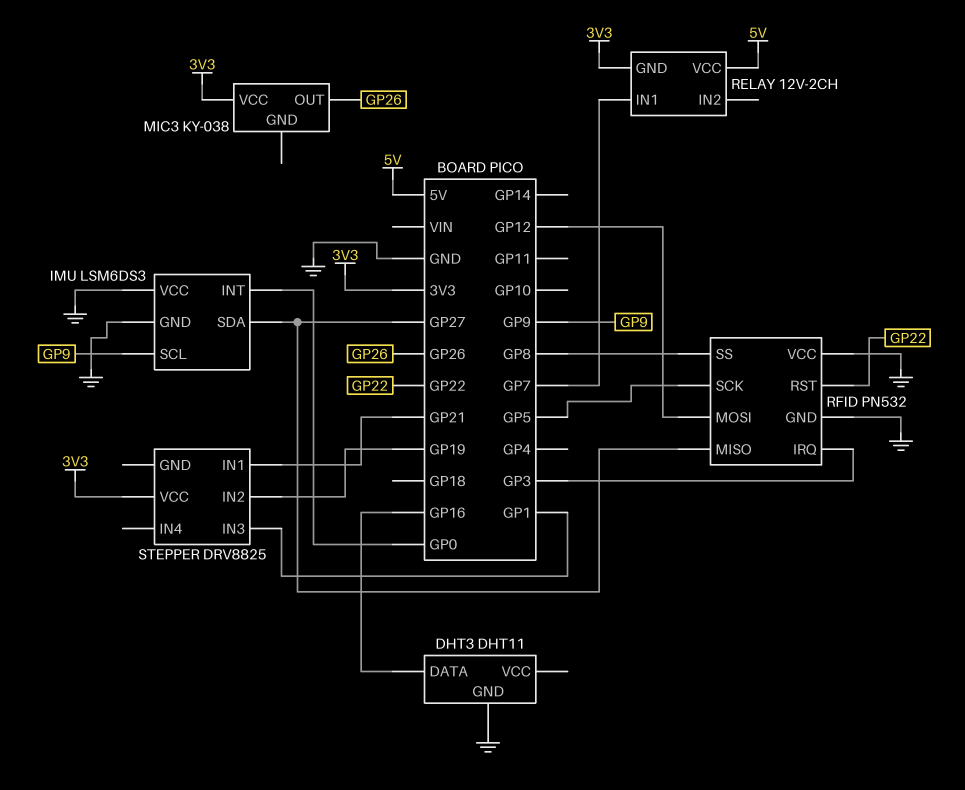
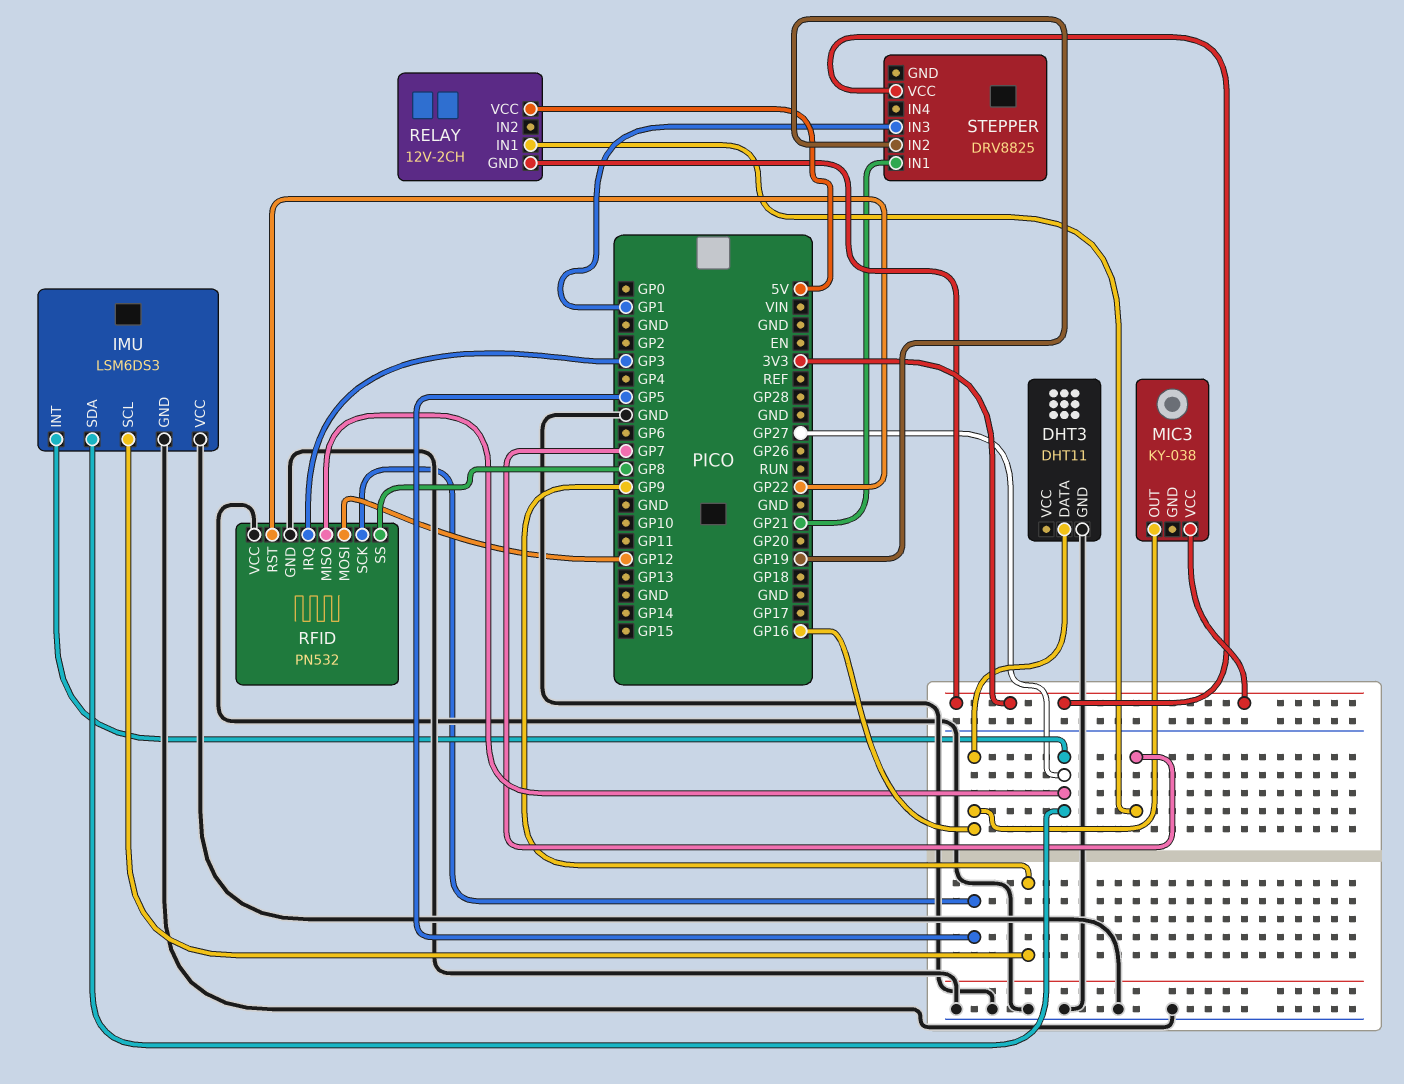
IMU pin INT: GP0 -> GP27
MIC3 pin OUT: GP26 -> GP16

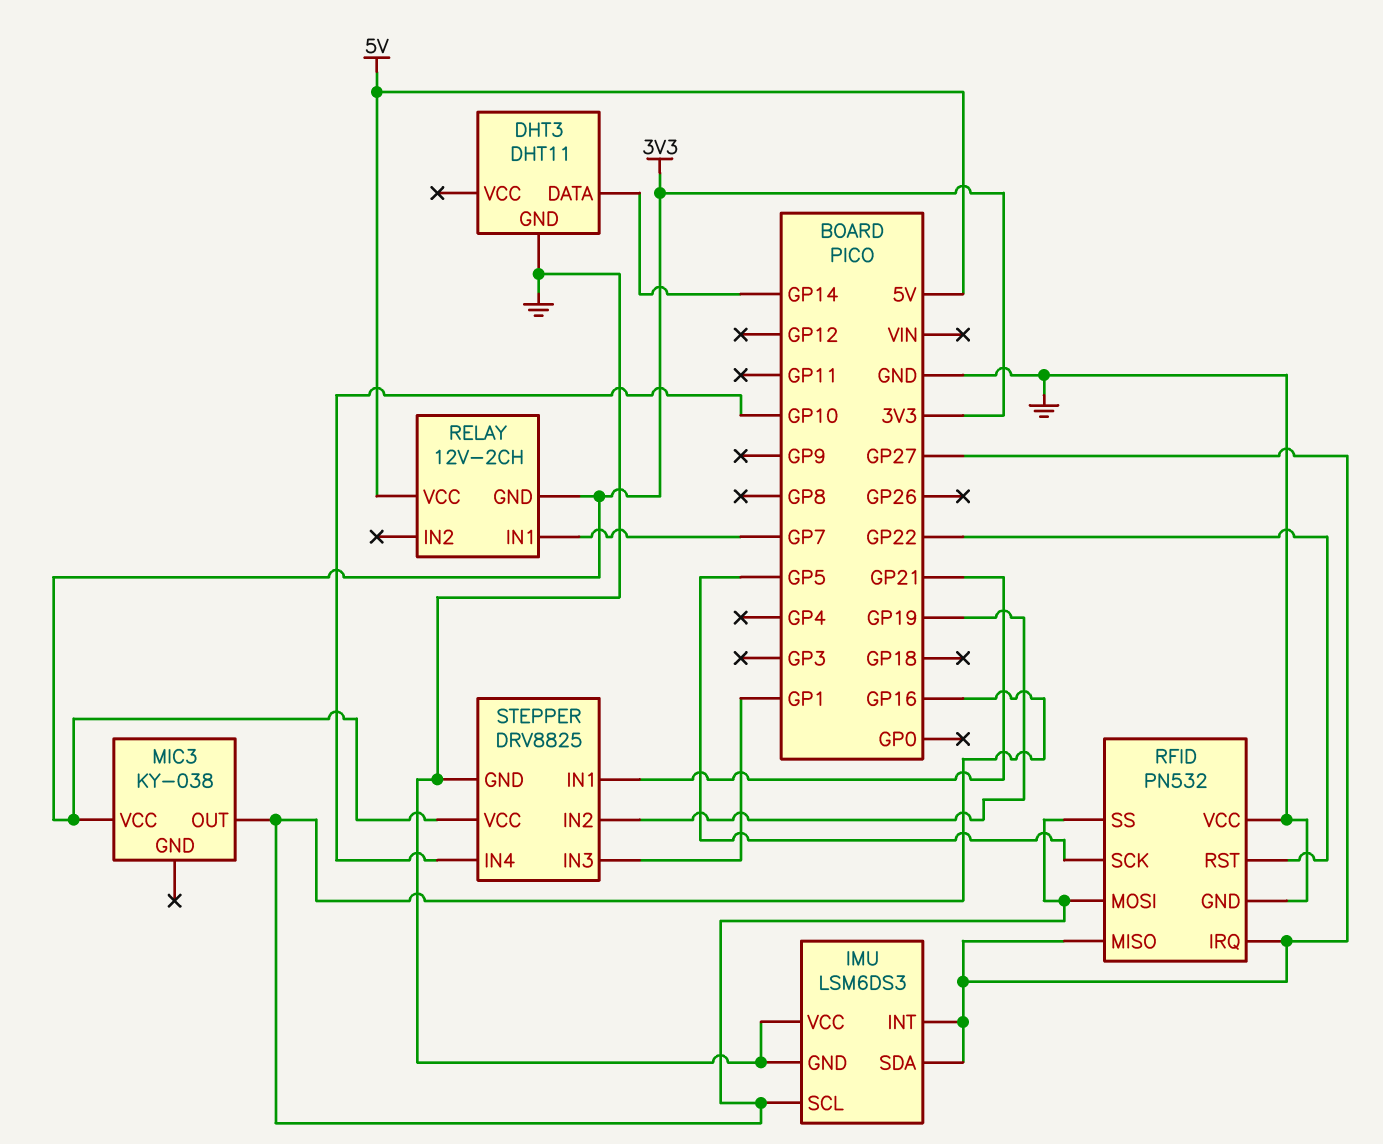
DHT3 pin DATA: GP16 -> GP14
IMU pin SCL: GP9 -> GP16
RFID pin IRQ: GP3 -> GP27
RFID pin MOSI: GP12 -> GP16
RFID pin SS: GP8 -> GP16
STEPPER pin GND: none -> GND
STEPPER pin IN4: none -> GP10

